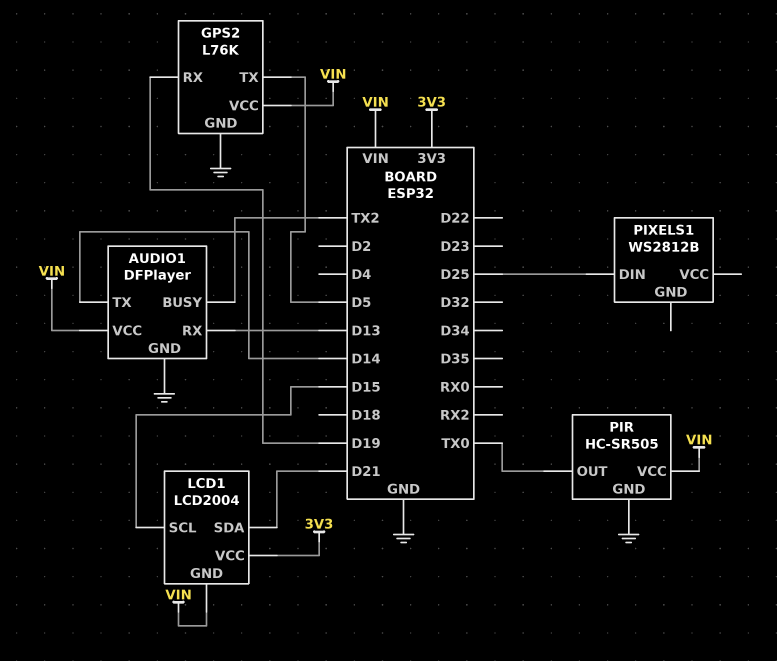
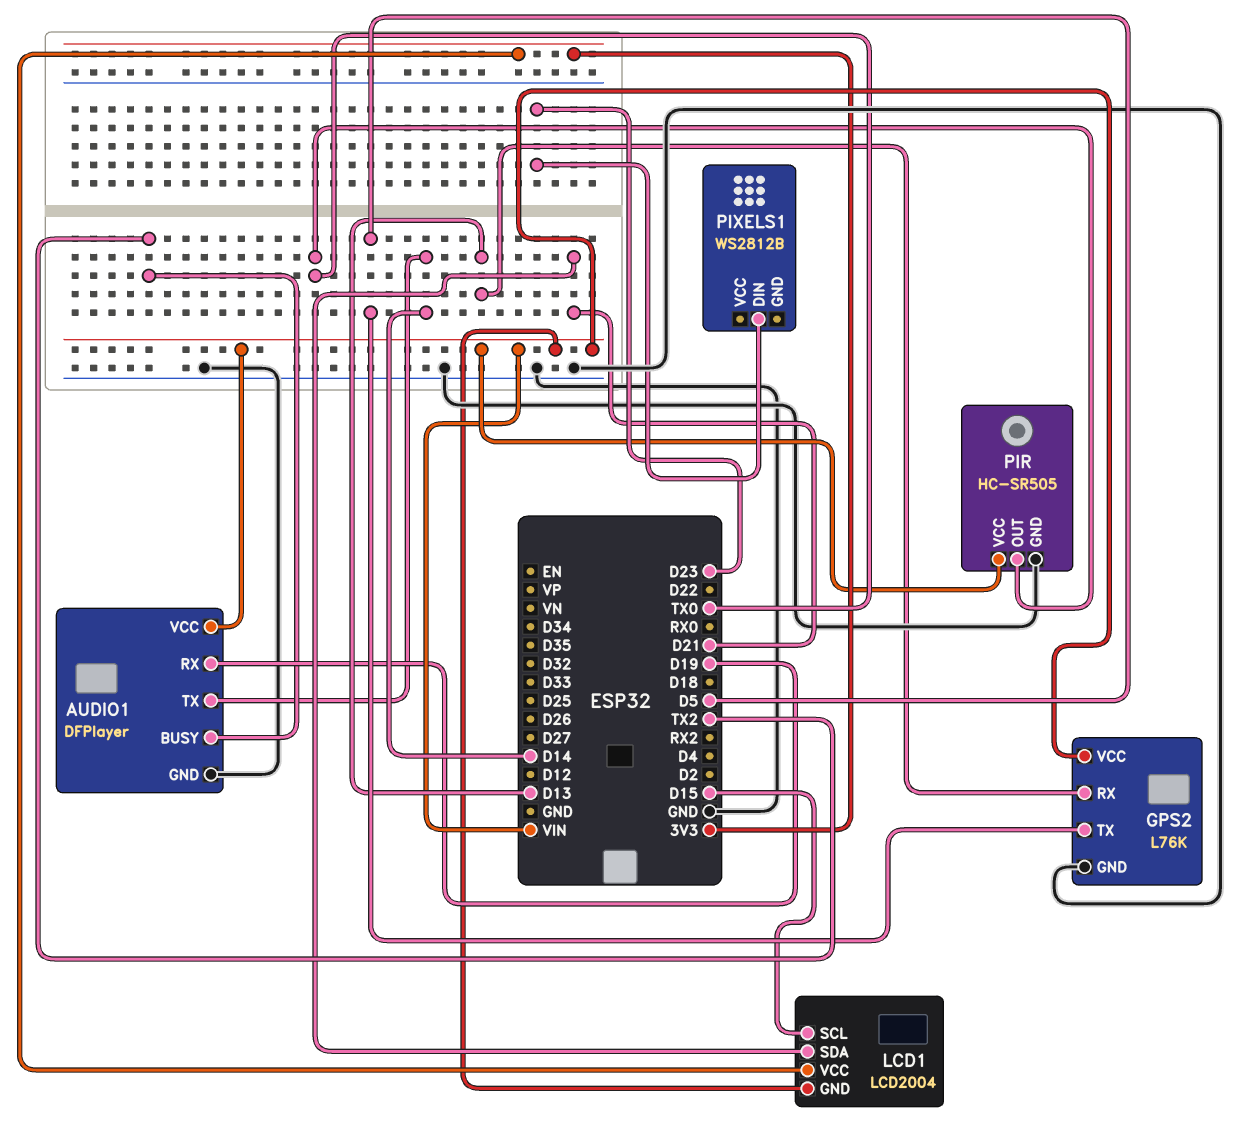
AUDIO1 pin RX: D13 -> D19
GPS2 pin RX: D19 -> D13
PIXELS1 pin DIN: D25 -> D23

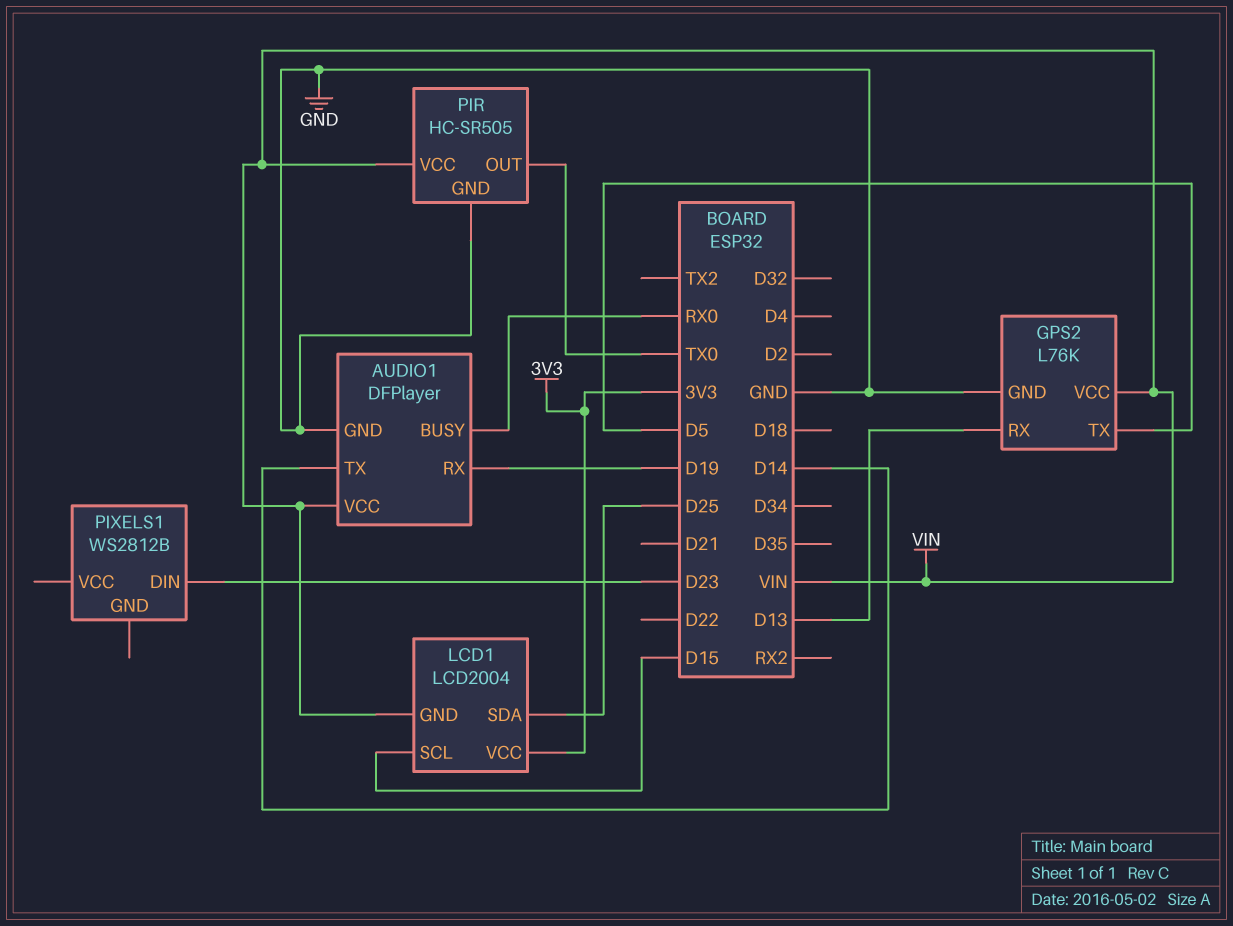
AUDIO1 pin BUSY: TX2 -> RX0
LCD1 pin SDA: D21 -> D25

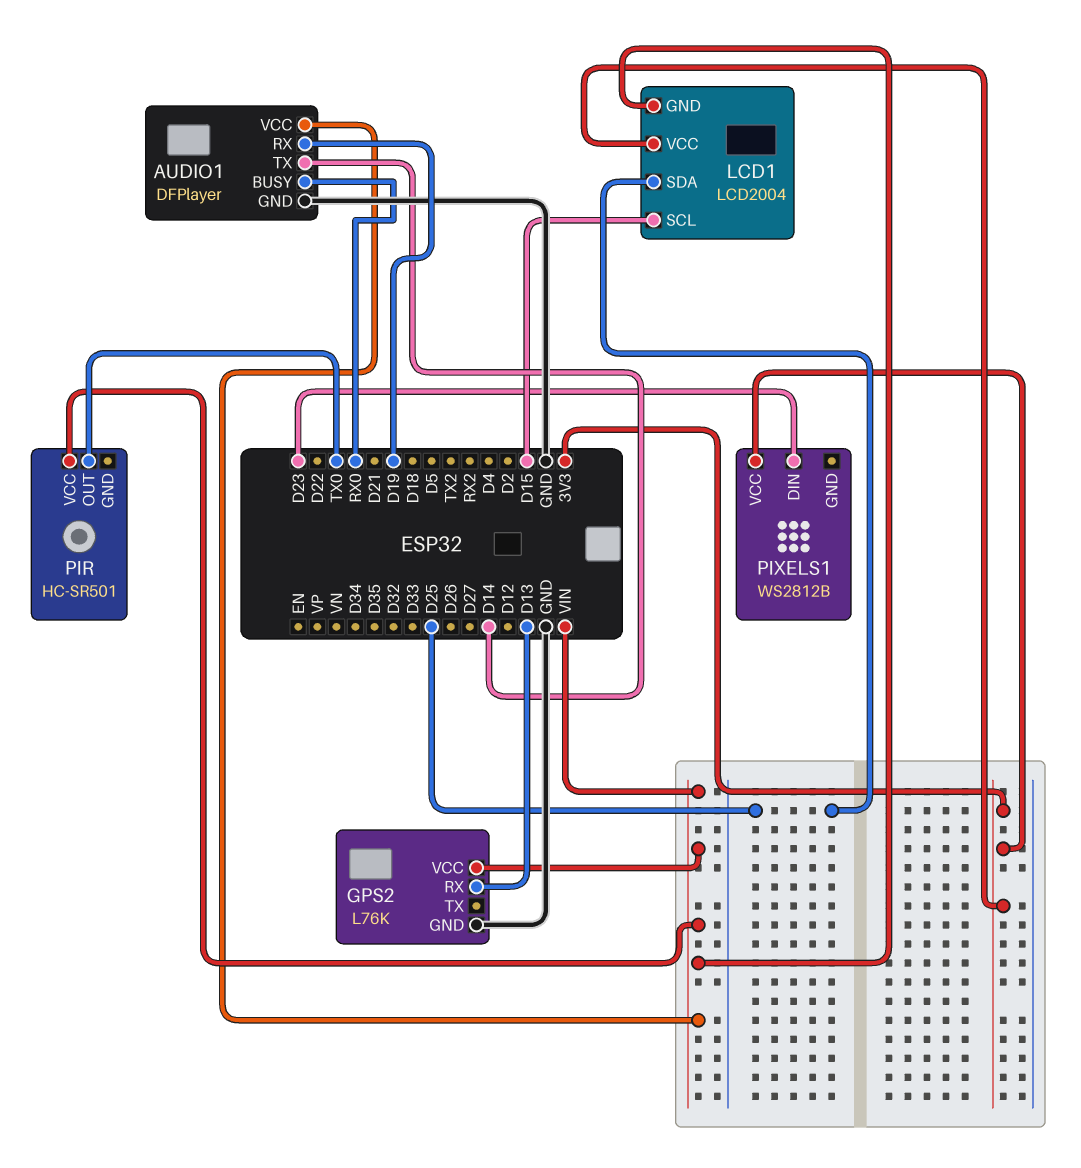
GPS2 pin TX: D5 -> none
PIR: HC-SR505 -> HC-SR501
PIR pin GND: GND -> none
PIXELS1 pin VCC: none -> 3V3

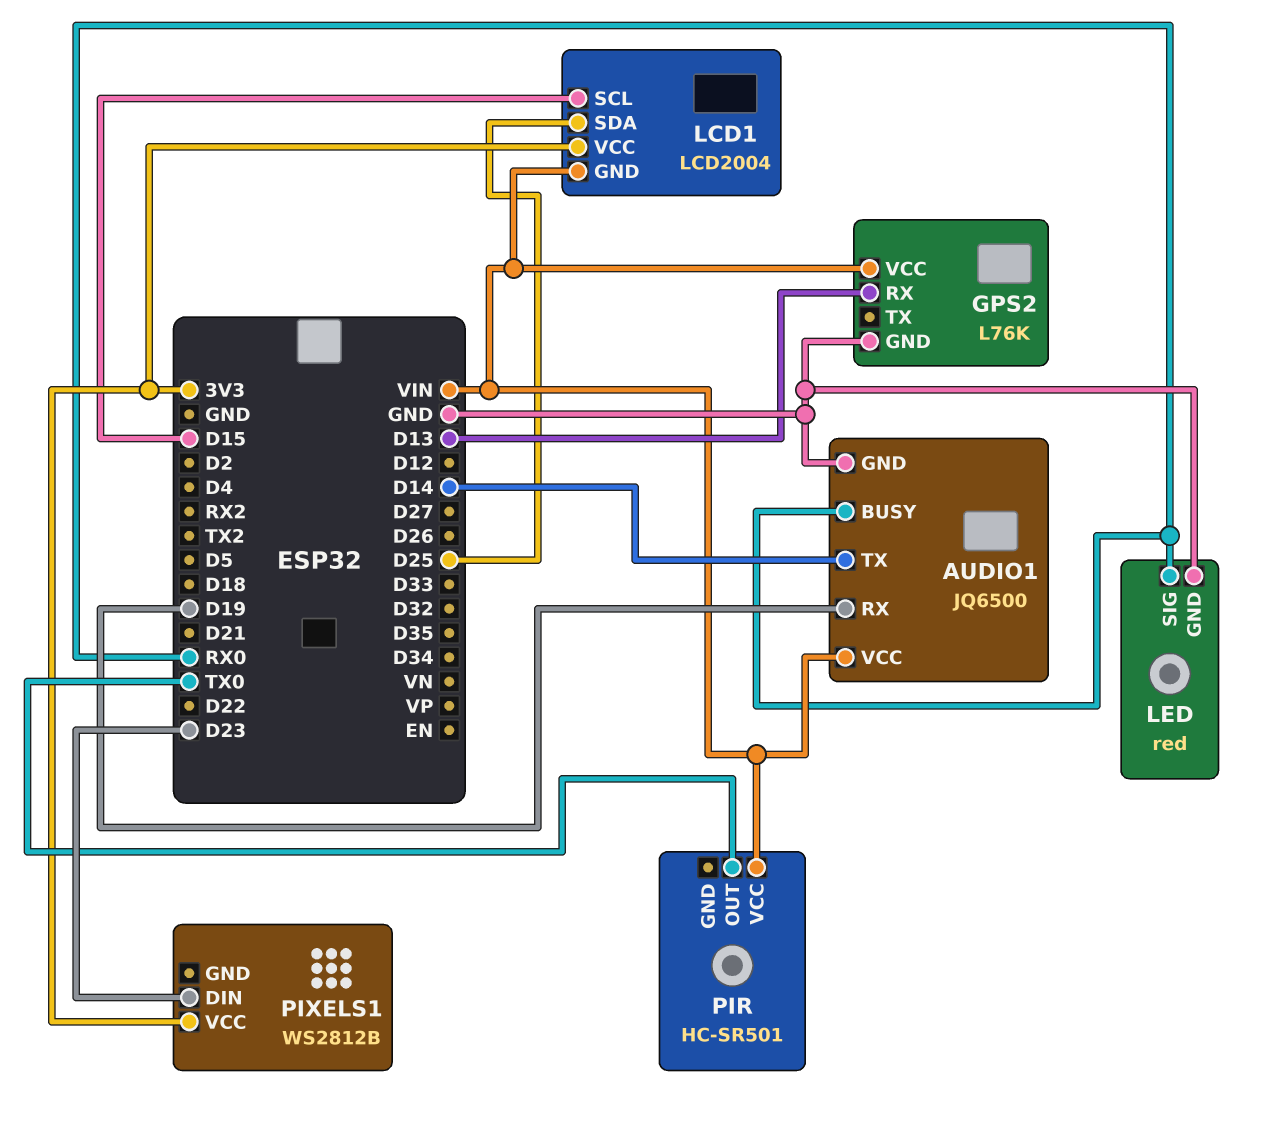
AUDIO1: DFPlayer -> JQ6500
LED: none -> red
LED pin GND: none -> GND
LED pin SIG: none -> RX0

